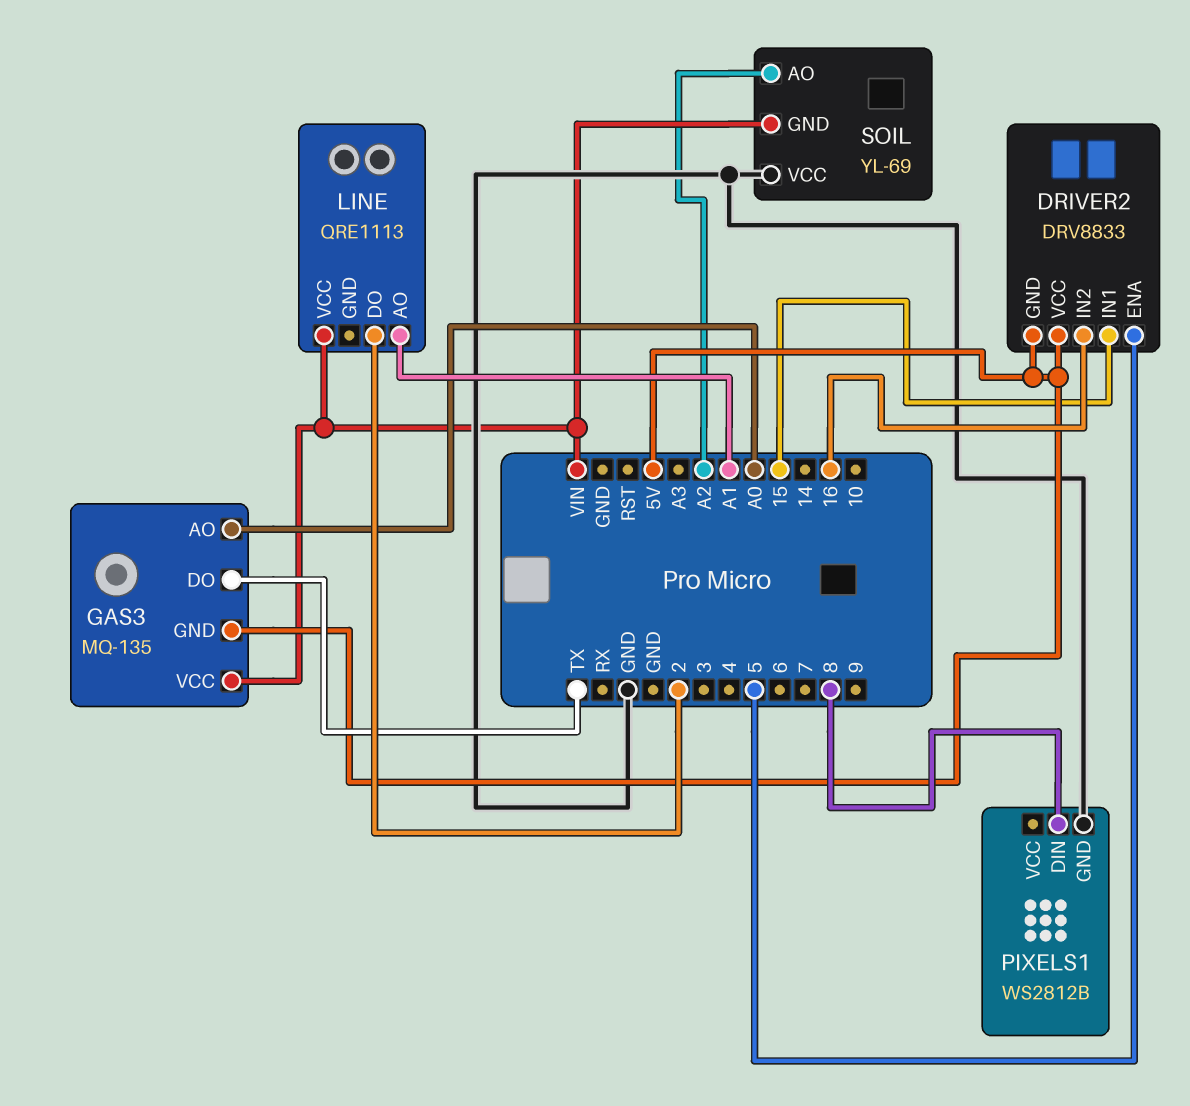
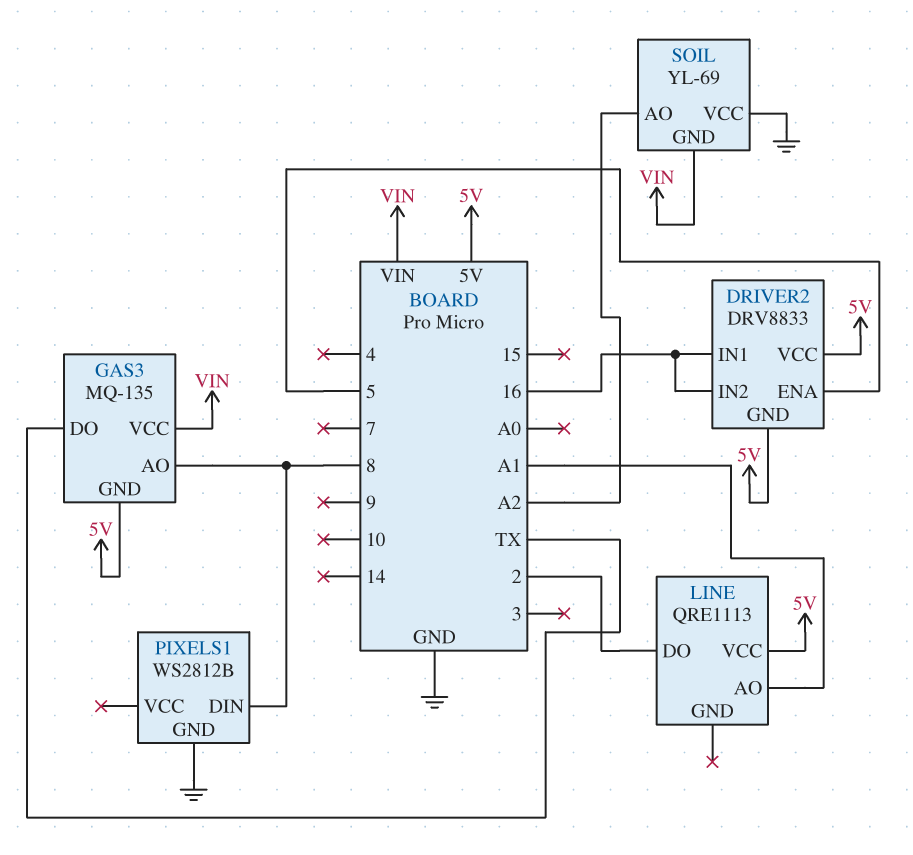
DRIVER2 pin IN1: 15 -> 16
GAS3 pin AO: A0 -> 8
LINE pin VCC: VIN -> 5V

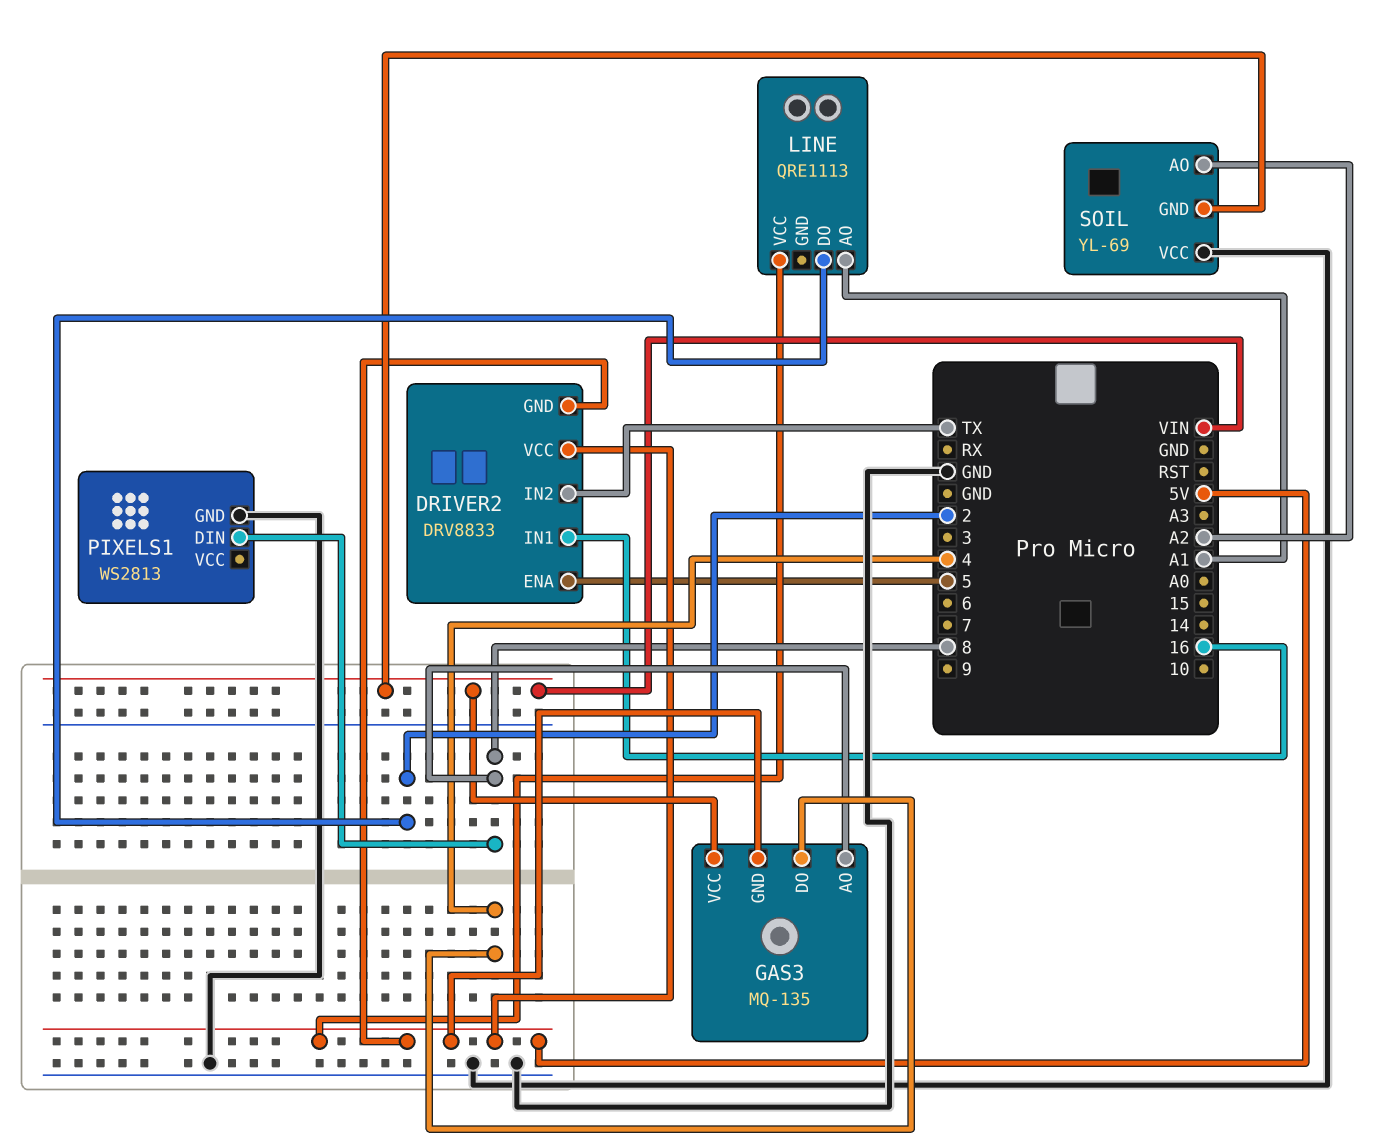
DRIVER2 pin IN2: 16 -> TX
GAS3 pin DO: TX -> 4
PIXELS1: WS2812B -> WS2813

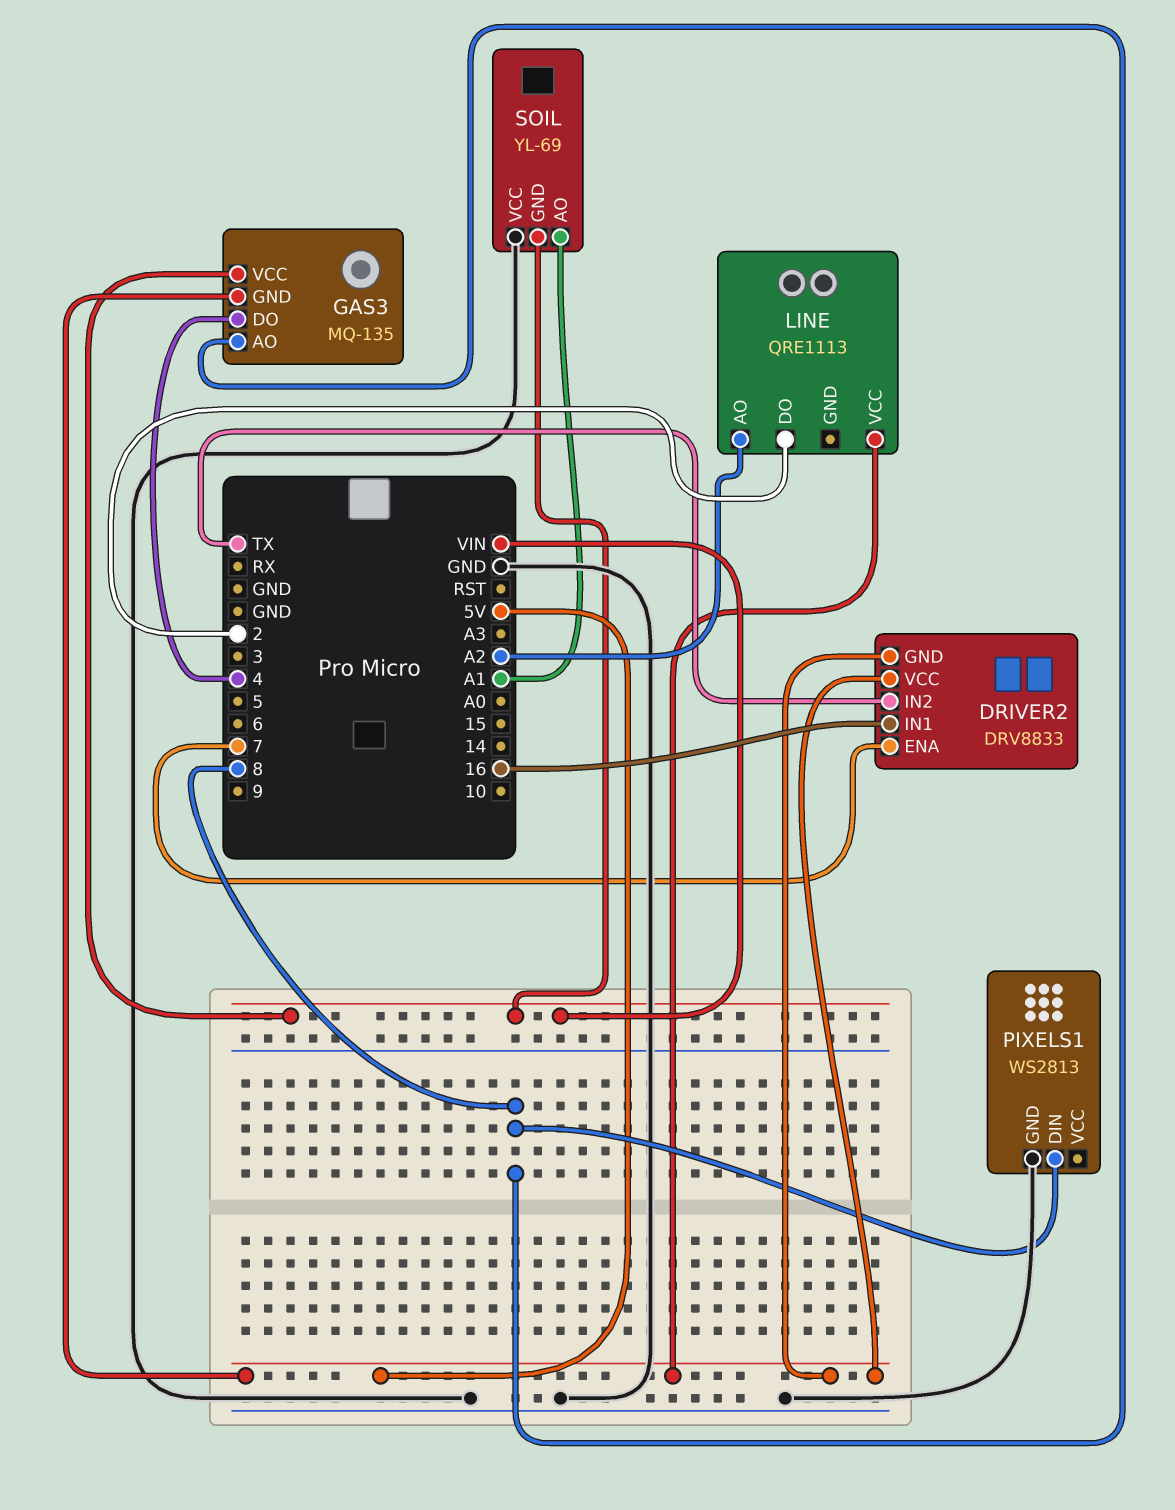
DRIVER2 pin ENA: 5 -> 7
LINE pin AO: A1 -> A2
SOIL pin AO: A2 -> A1

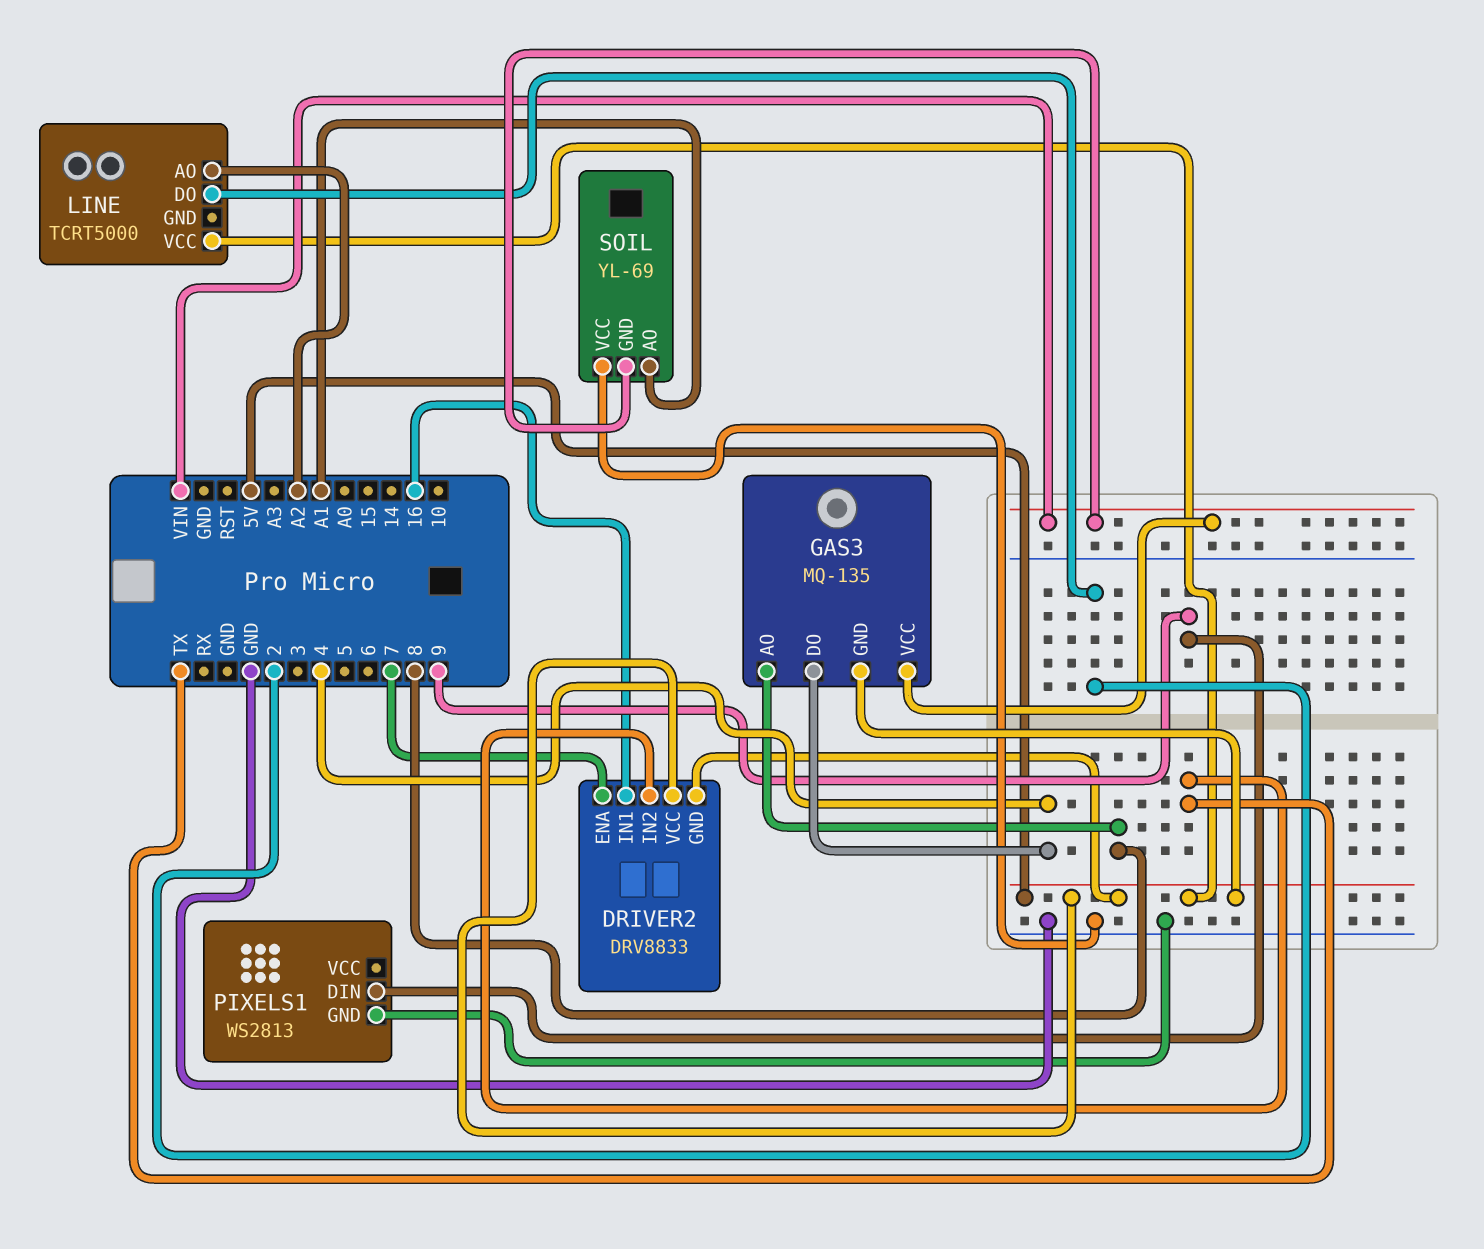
LINE: QRE1113 -> TCRT5000
PIXELS1 pin DIN: 8 -> 9

